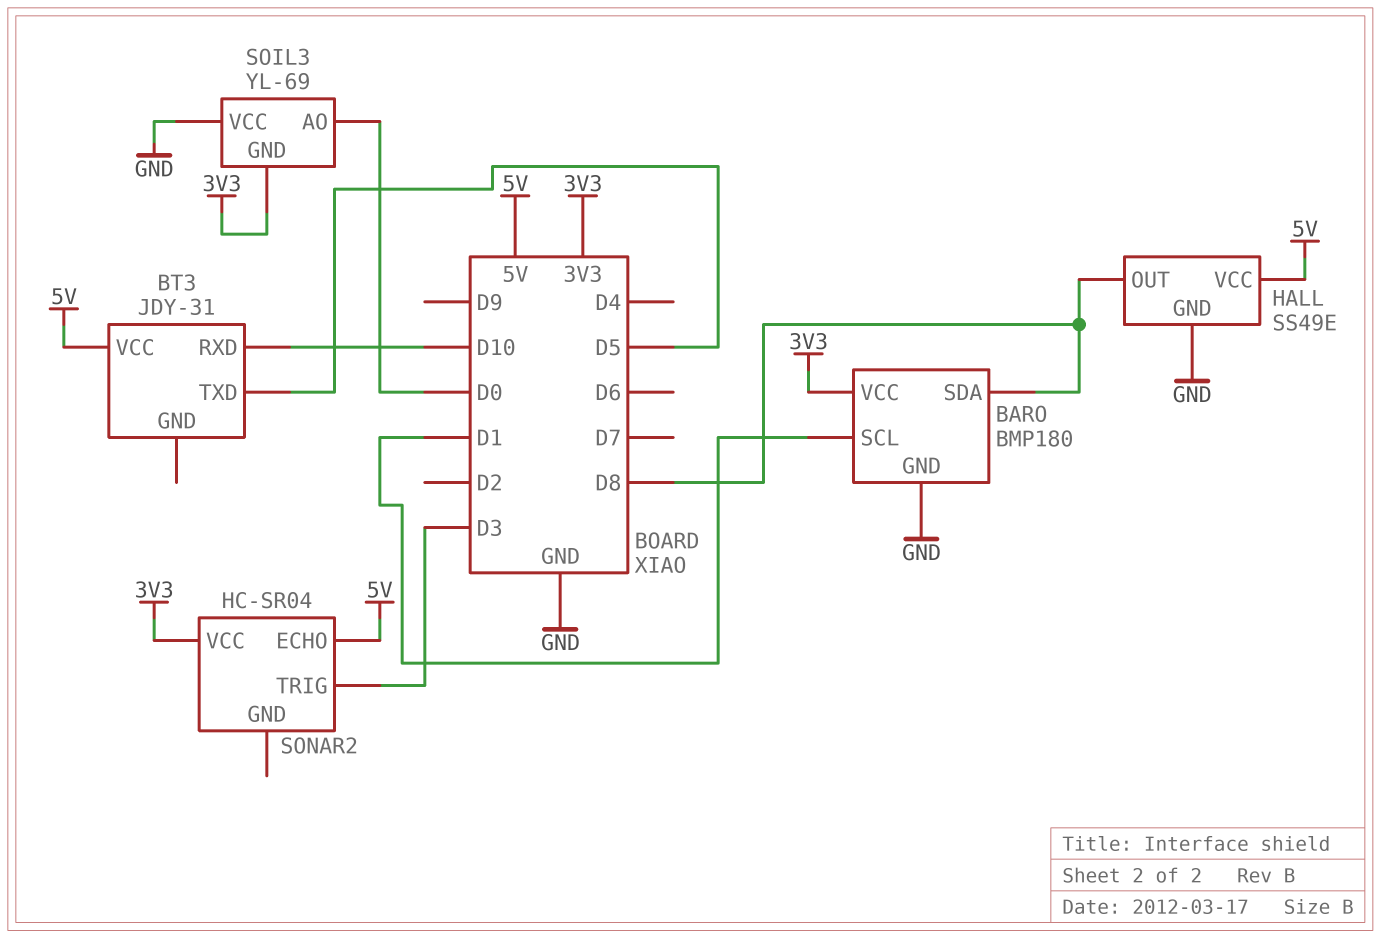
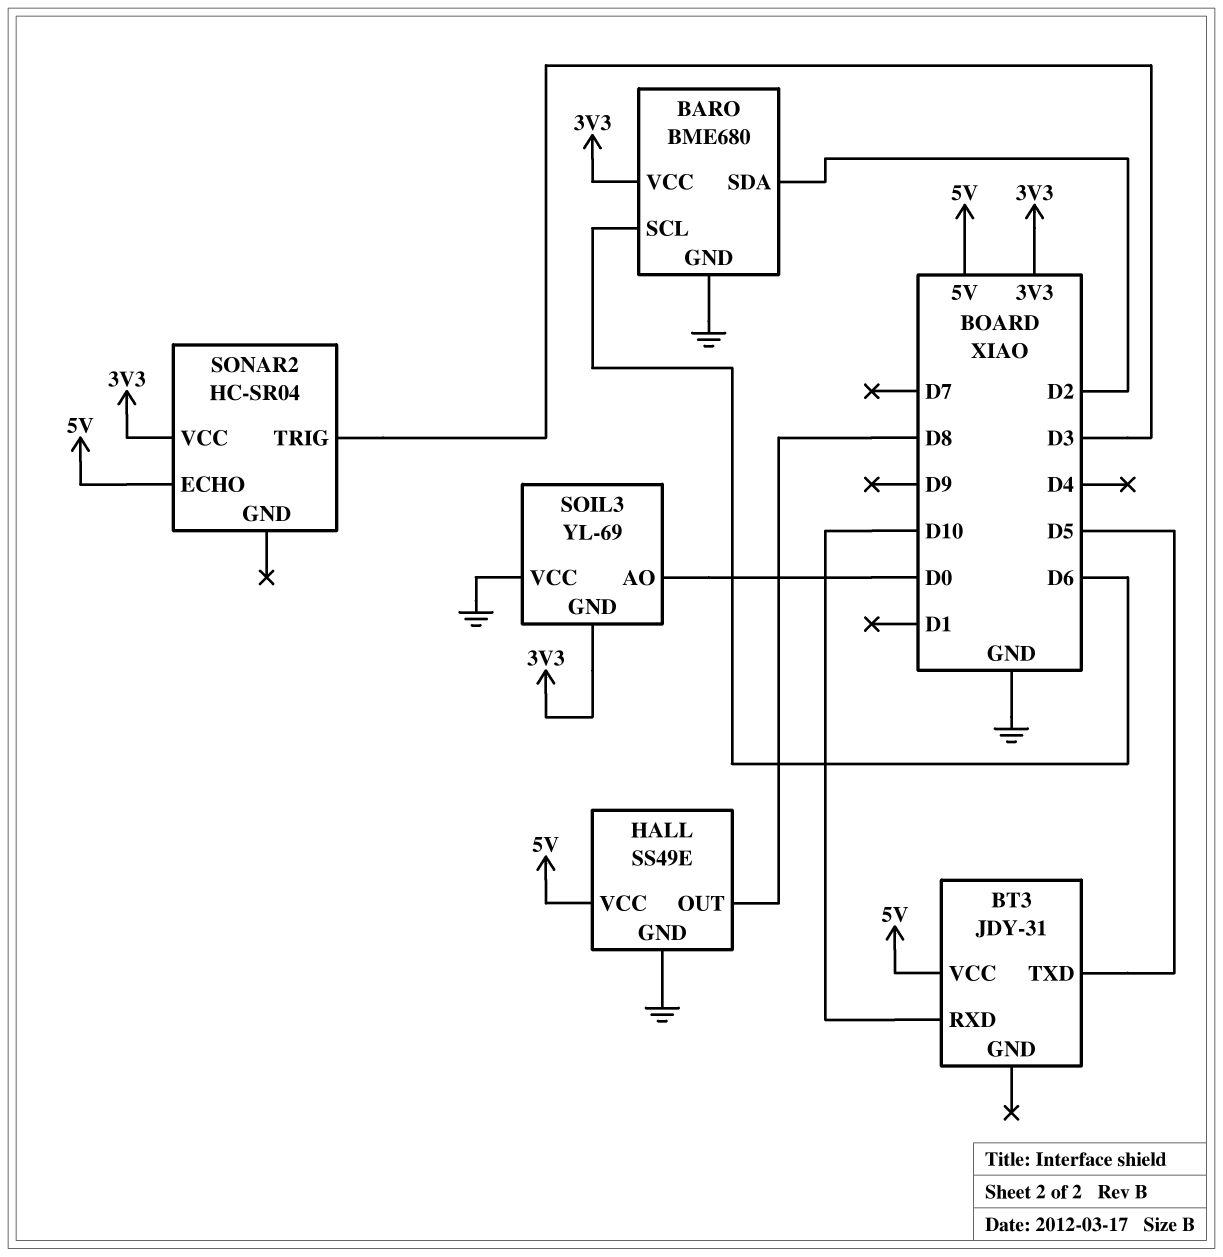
BARO: BMP180 -> BME680
BARO pin SCL: D1 -> D6
BARO pin SDA: D8 -> D2

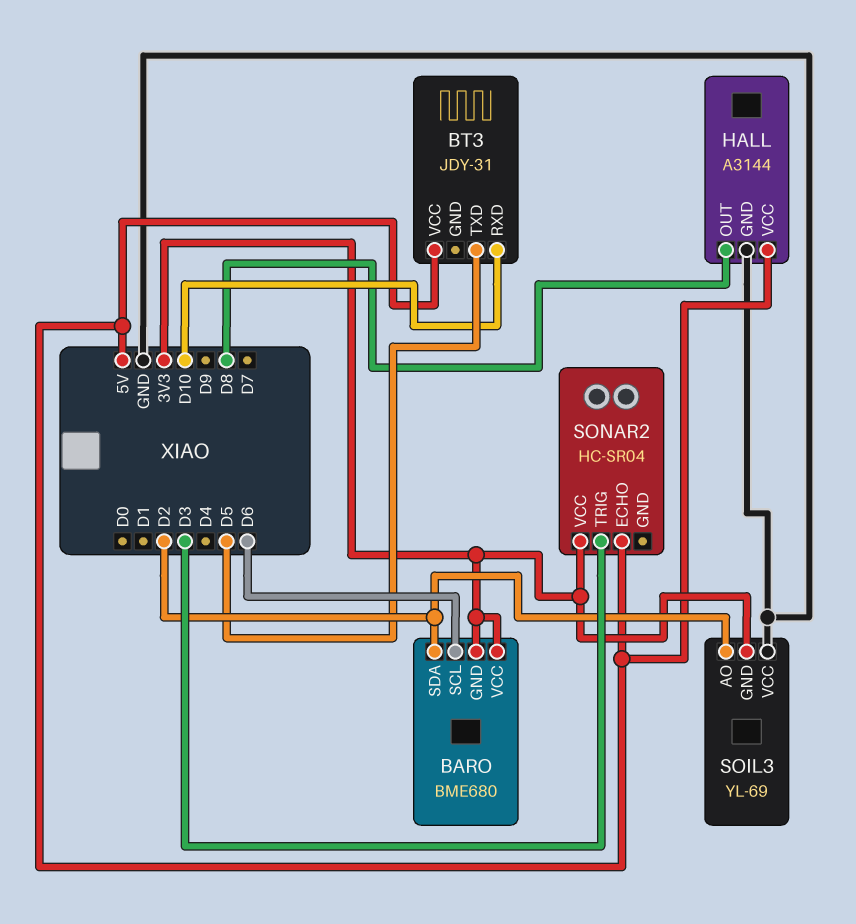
BARO pin GND: GND -> 3V3
HALL: SS49E -> A3144
SOIL3 pin AO: D0 -> D2

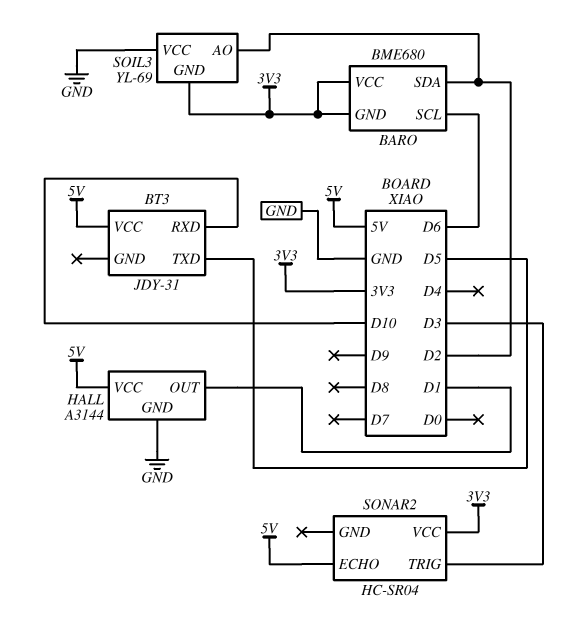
HALL pin OUT: D8 -> D1

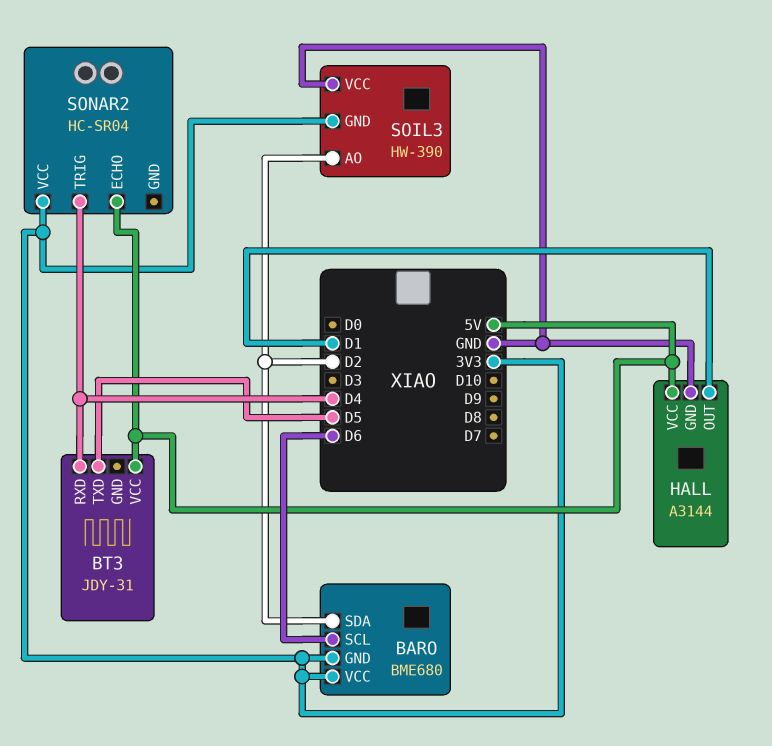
BT3 pin RXD: D10 -> D4
SOIL3: YL-69 -> HW-390
SONAR2 pin TRIG: D3 -> D4

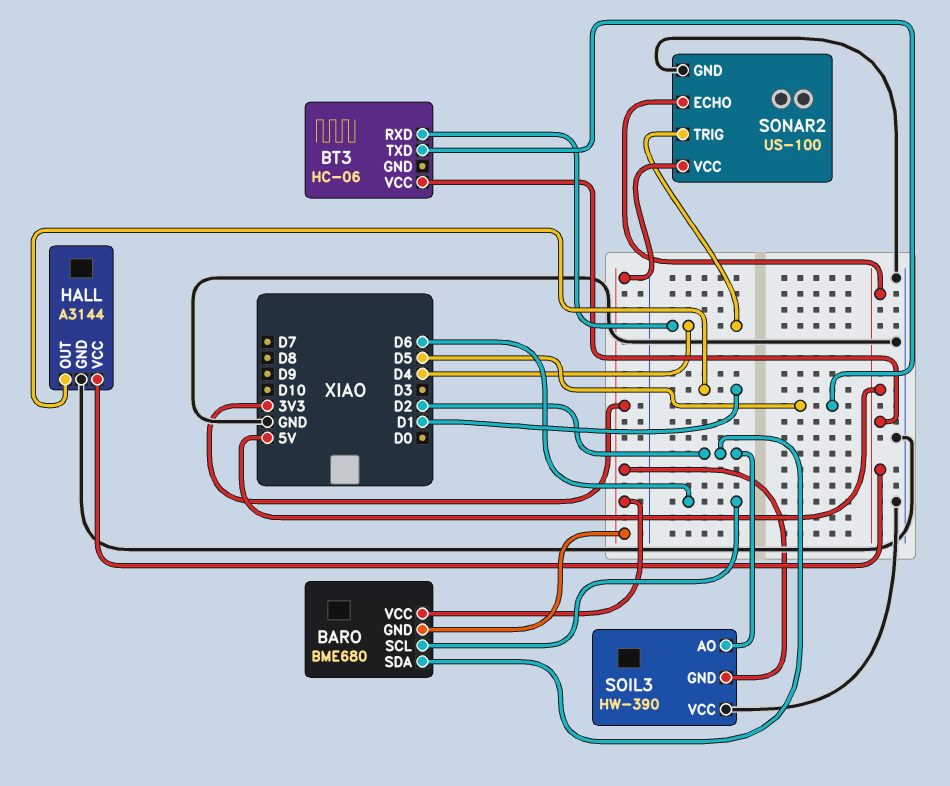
BT3: JDY-31 -> HC-06
SONAR2: HC-SR04 -> US-100
SONAR2 pin GND: none -> GND

